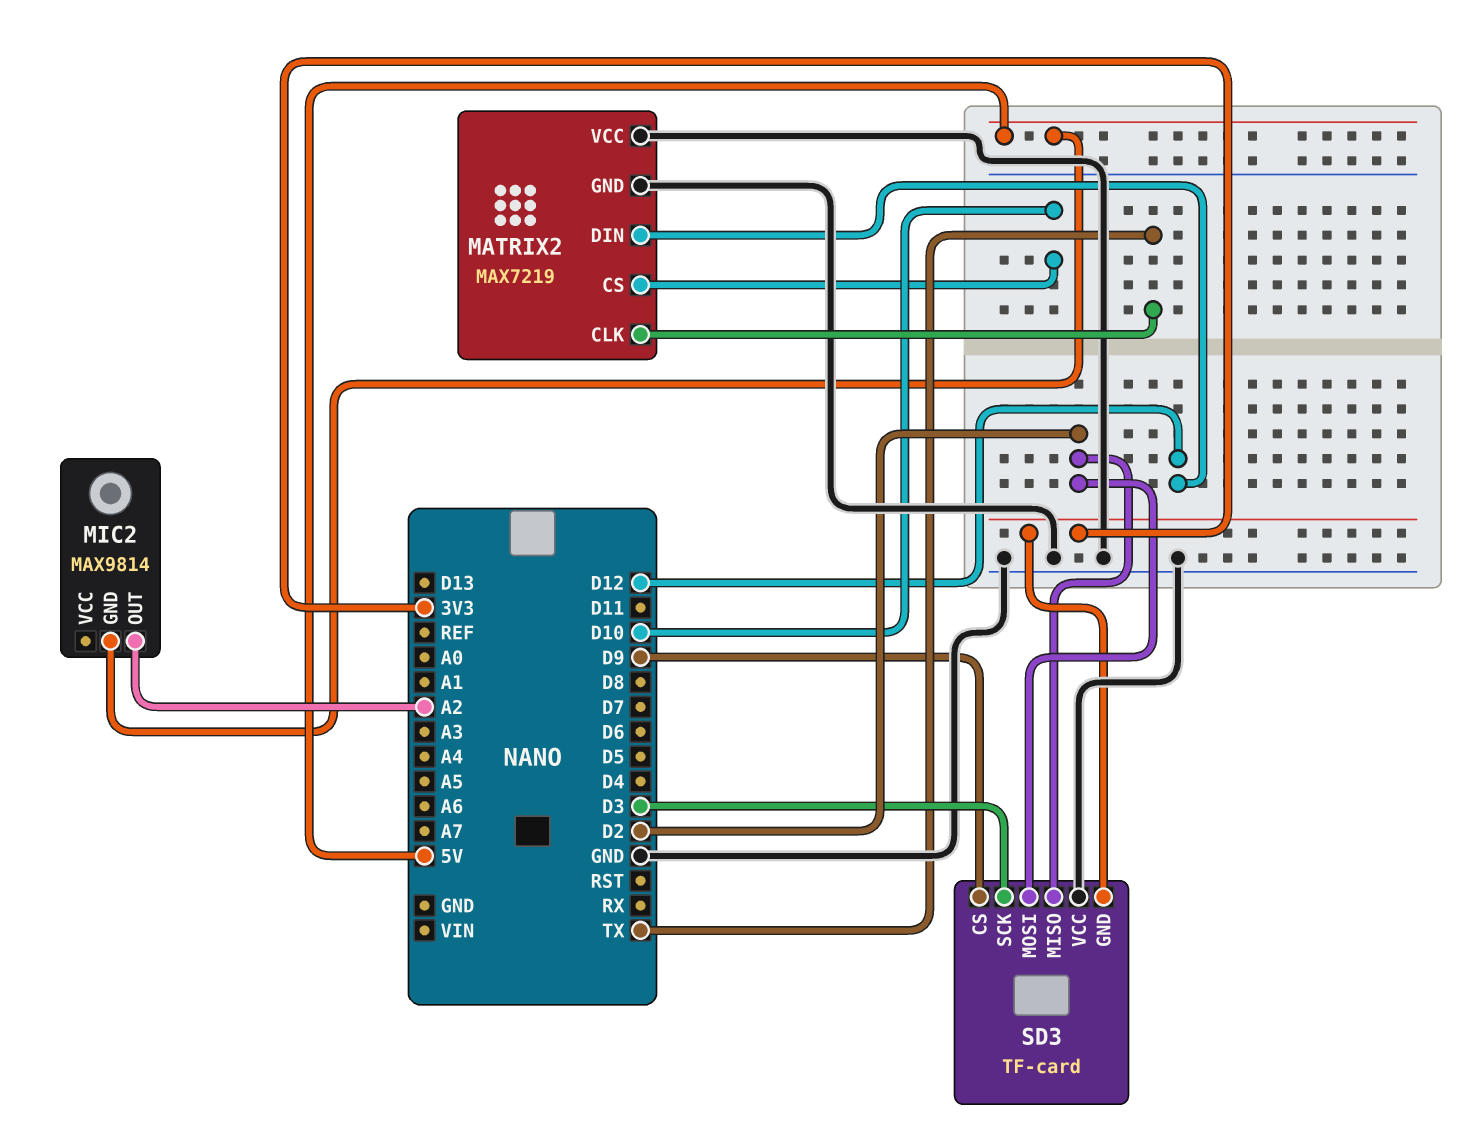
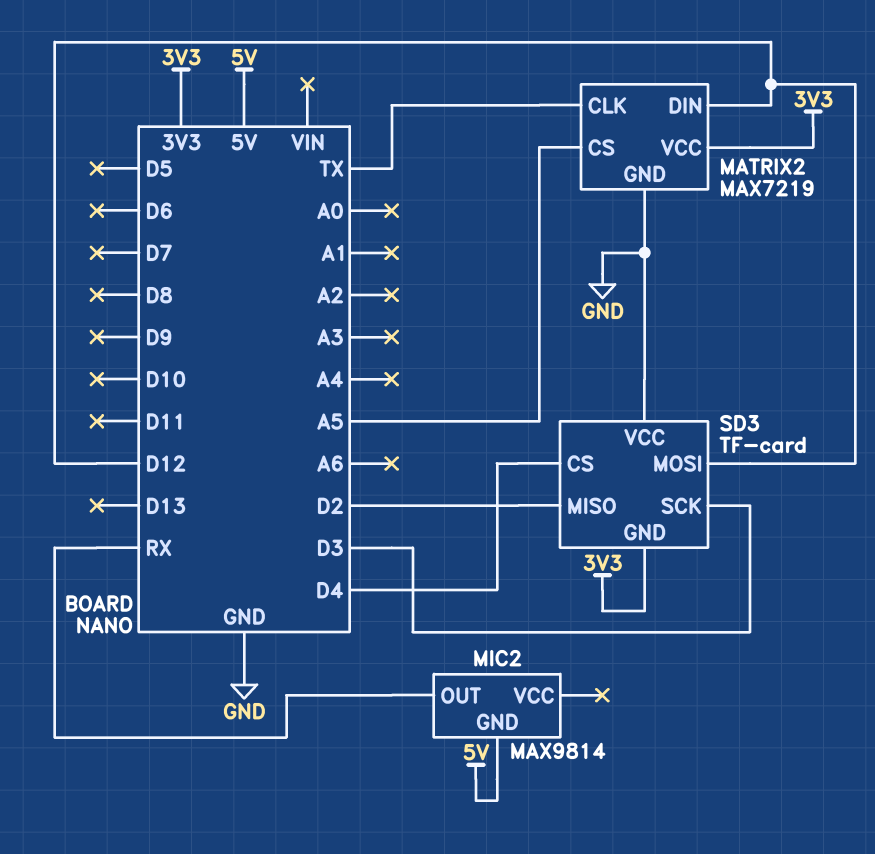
MATRIX2 pin CS: D10 -> A5
MATRIX2 pin VCC: GND -> 3V3
MIC2 pin OUT: A2 -> RX
SD3 pin CS: D9 -> D4
SD3 pin MOSI: D2 -> D12

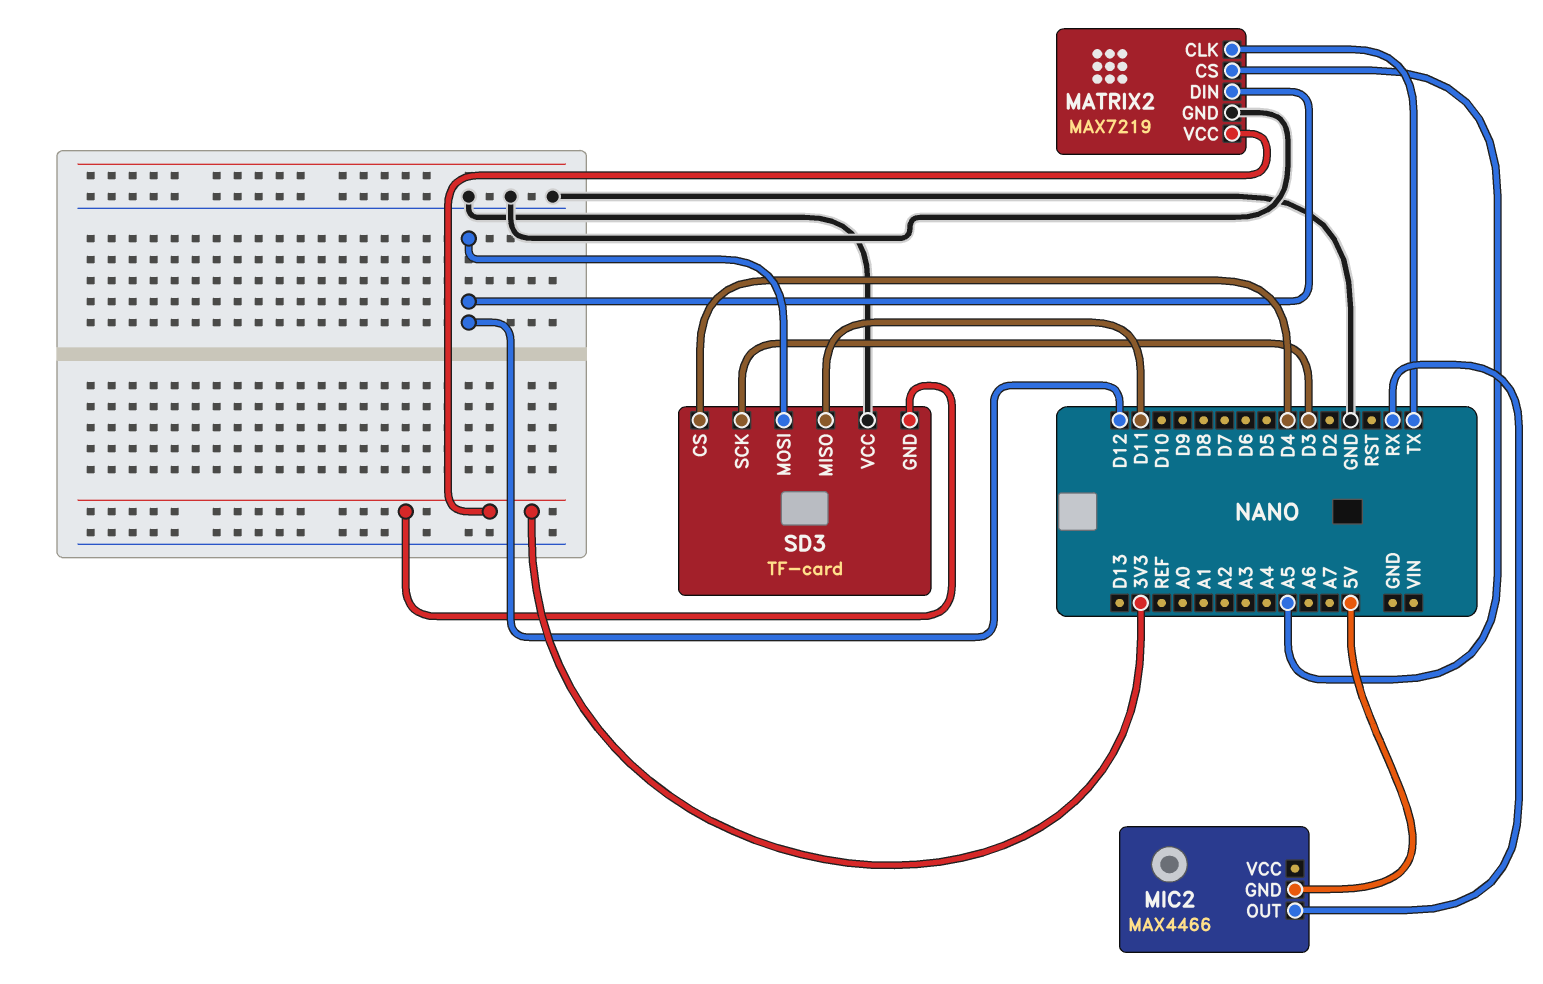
MIC2: MAX9814 -> MAX4466
SD3 pin MISO: D2 -> D11

